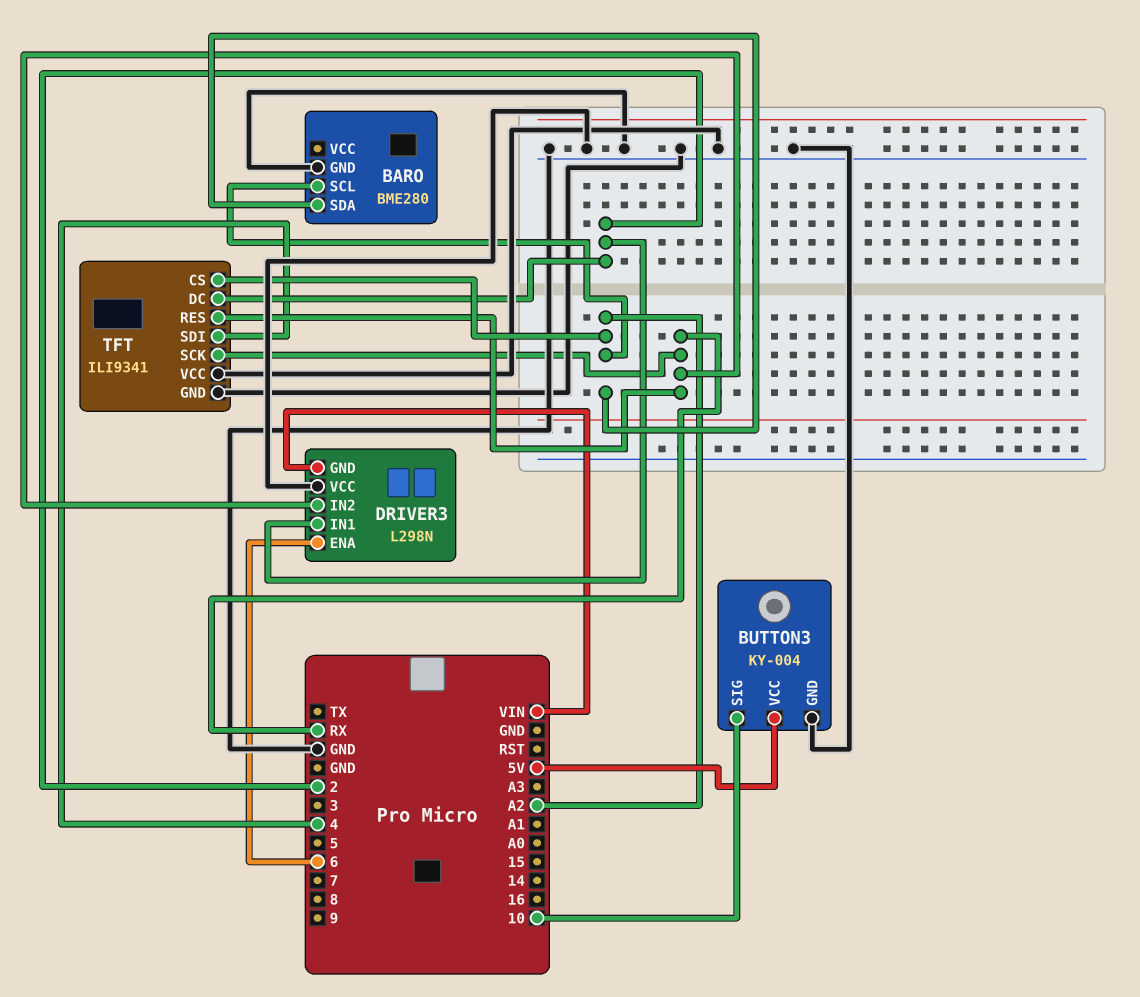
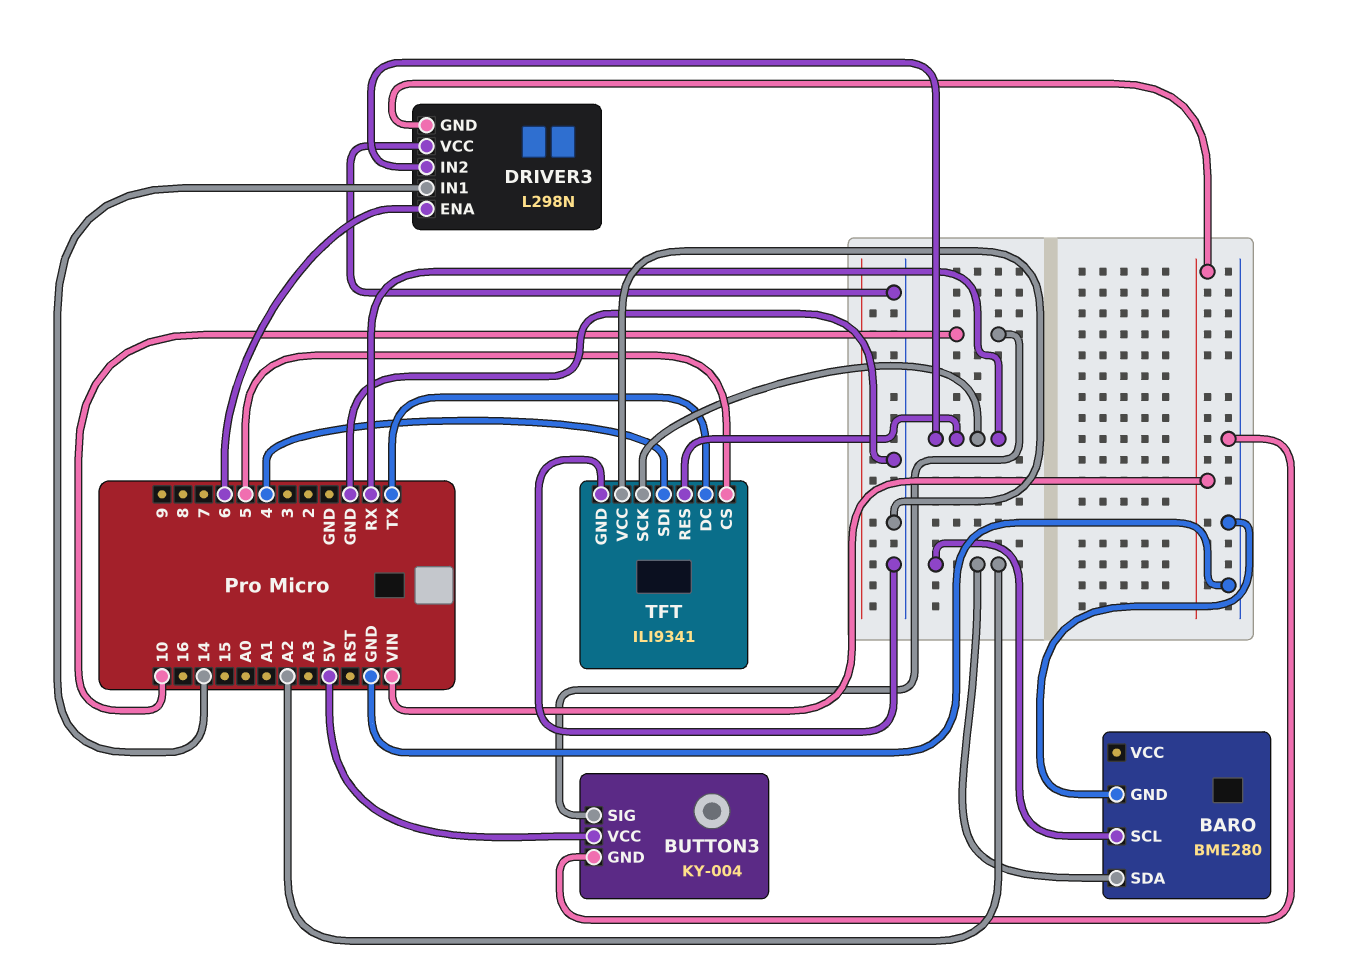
DRIVER3 pin IN1: 2 -> 14
TFT pin CS: A2 -> 5
TFT pin DC: 2 -> TX

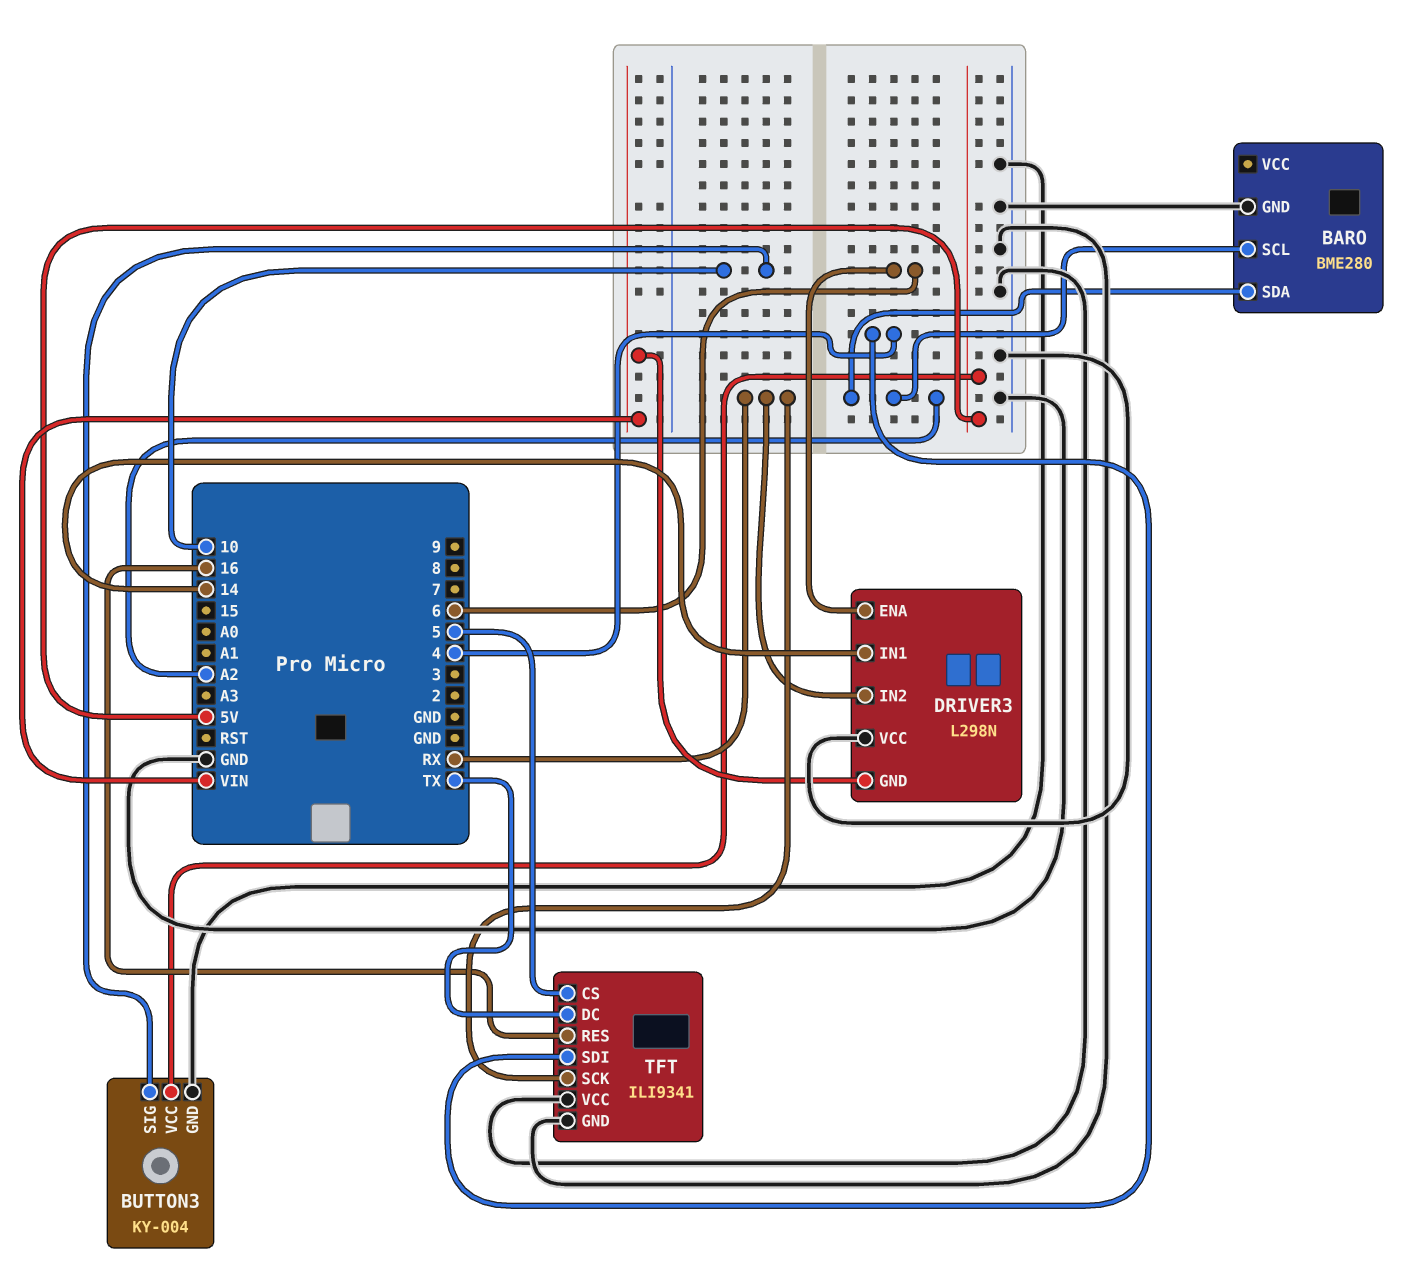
TFT pin RES: RX -> 16

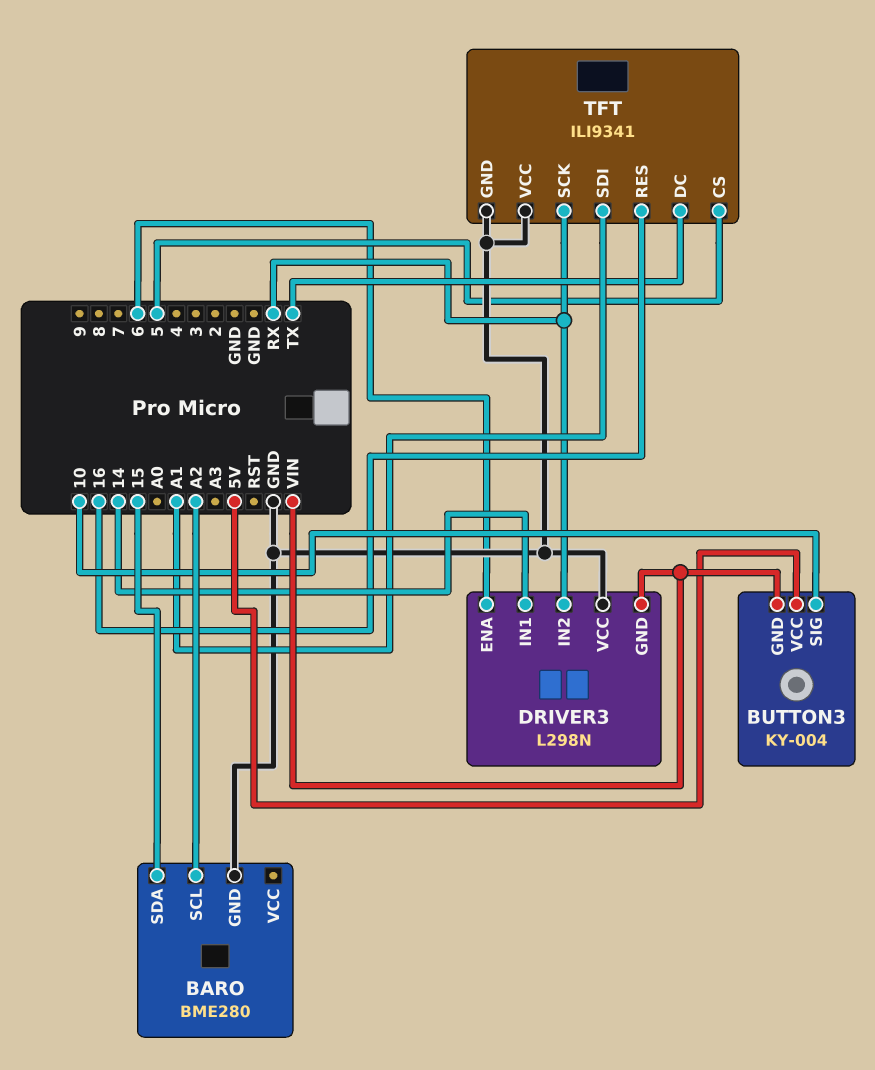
BARO pin SDA: A2 -> 15
BUTTON3 pin GND: GND -> VIN
TFT pin SDI: 4 -> A1

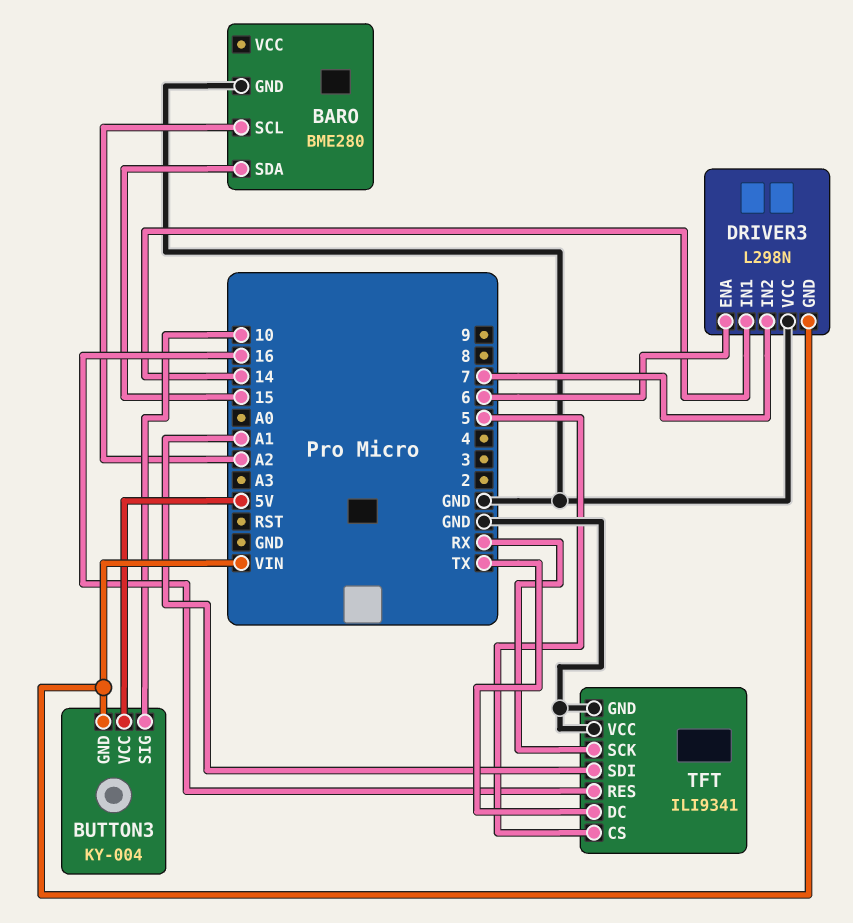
DRIVER3 pin IN2: RX -> 7

